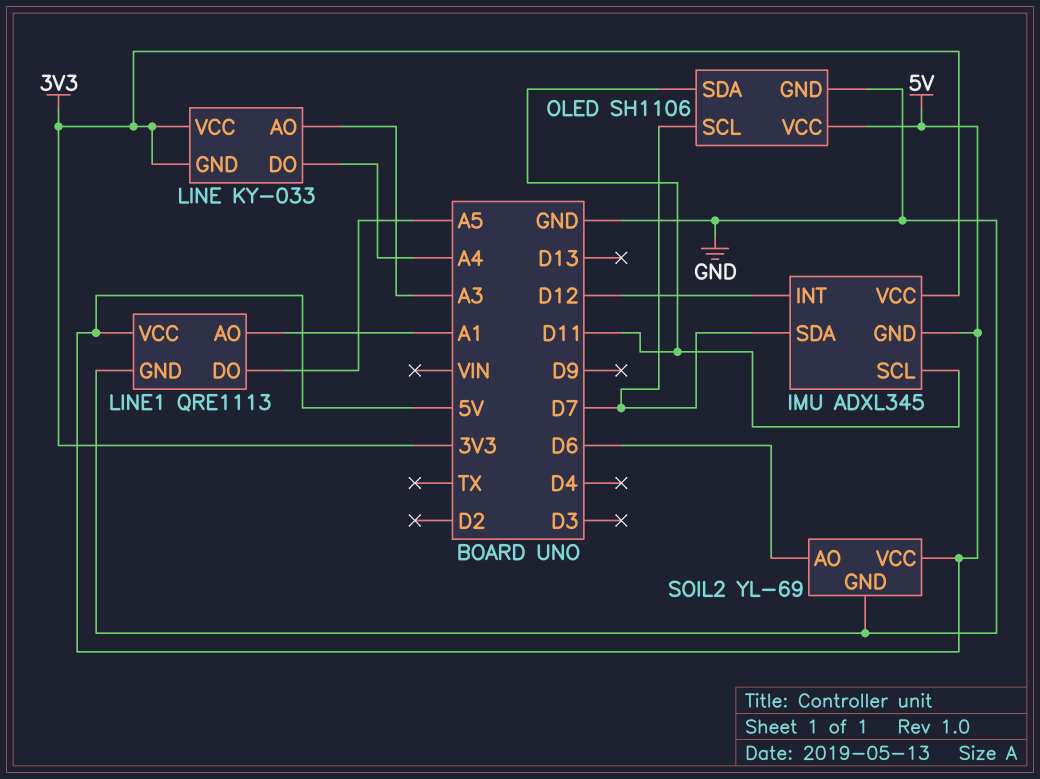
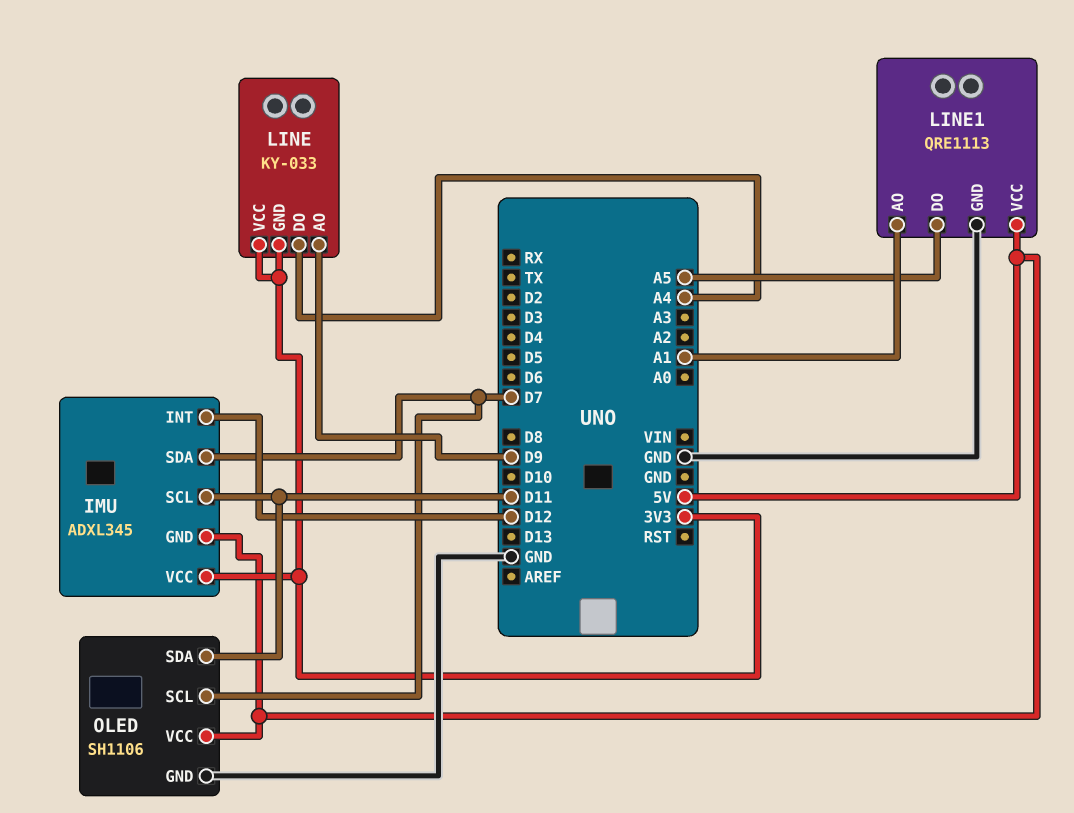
LINE pin AO: A3 -> D9
SOIL2: YL-69 -> none
SOIL2 pin AO: D6 -> none
SOIL2 pin GND: GND -> none
SOIL2 pin VCC: 5V -> none

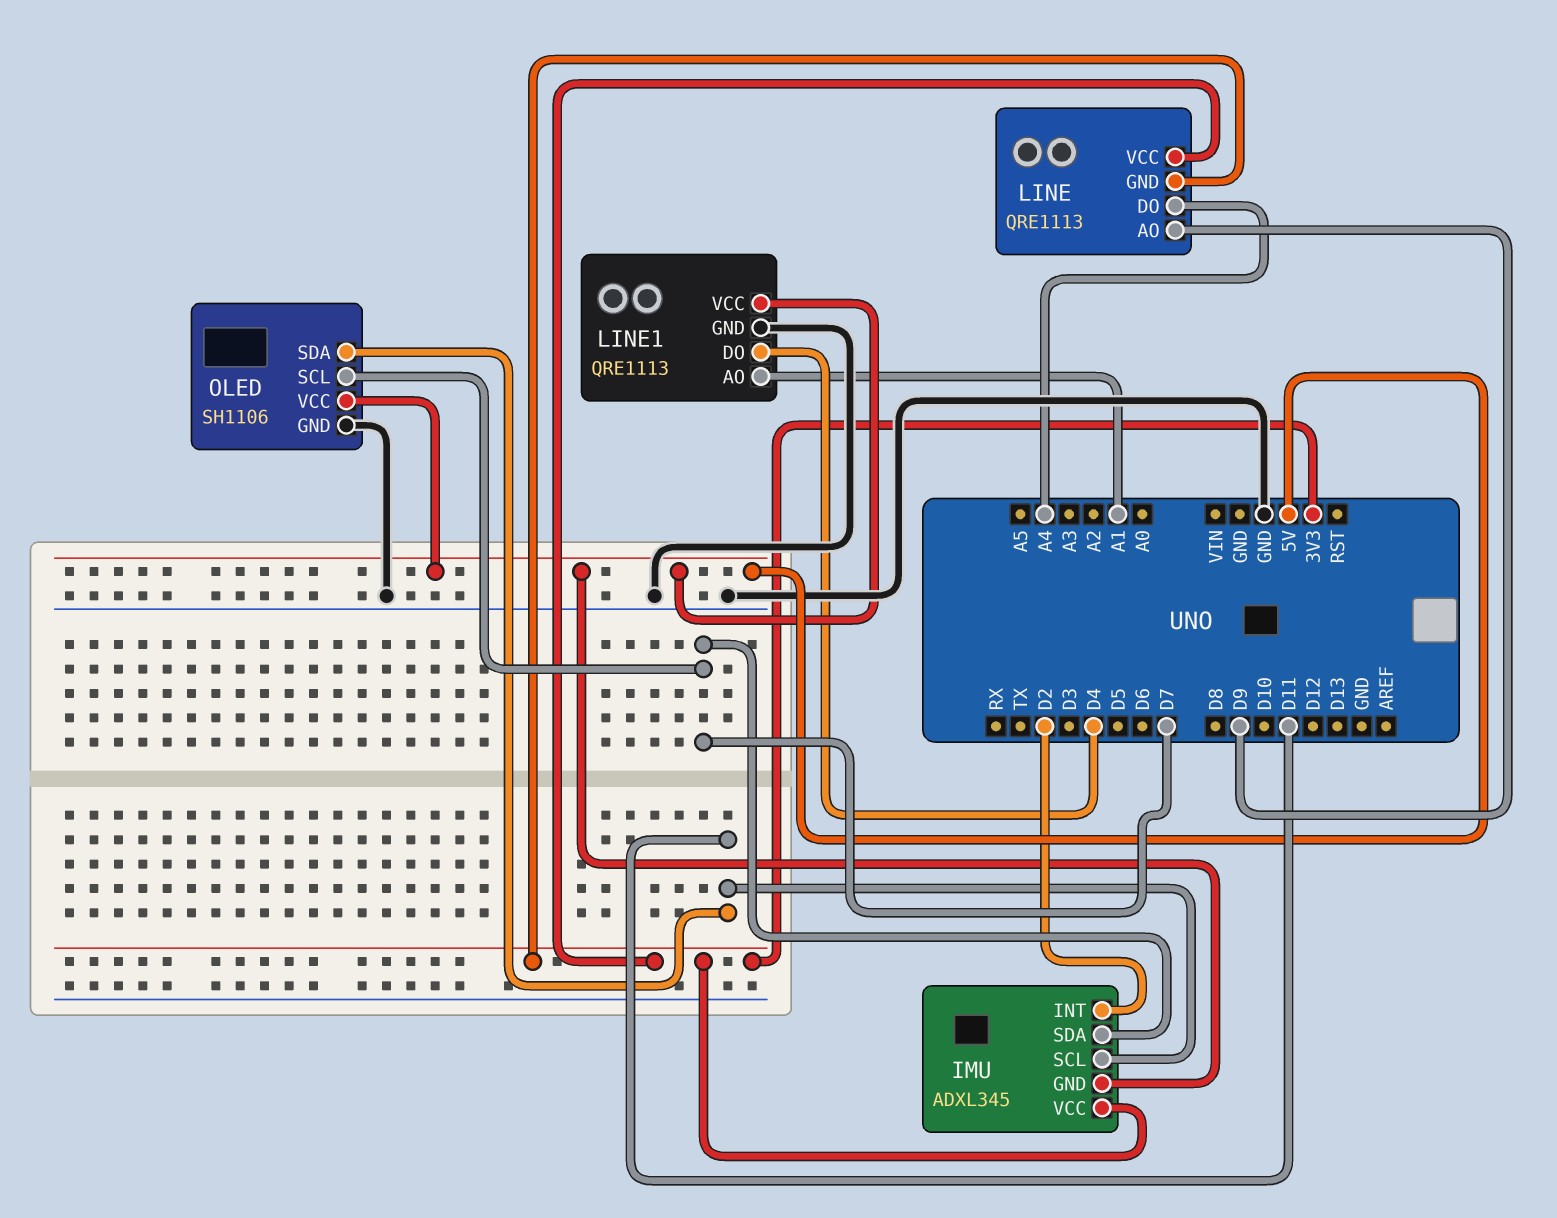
IMU pin INT: D12 -> D2
LINE: KY-033 -> QRE1113
LINE1 pin DO: A5 -> D4

